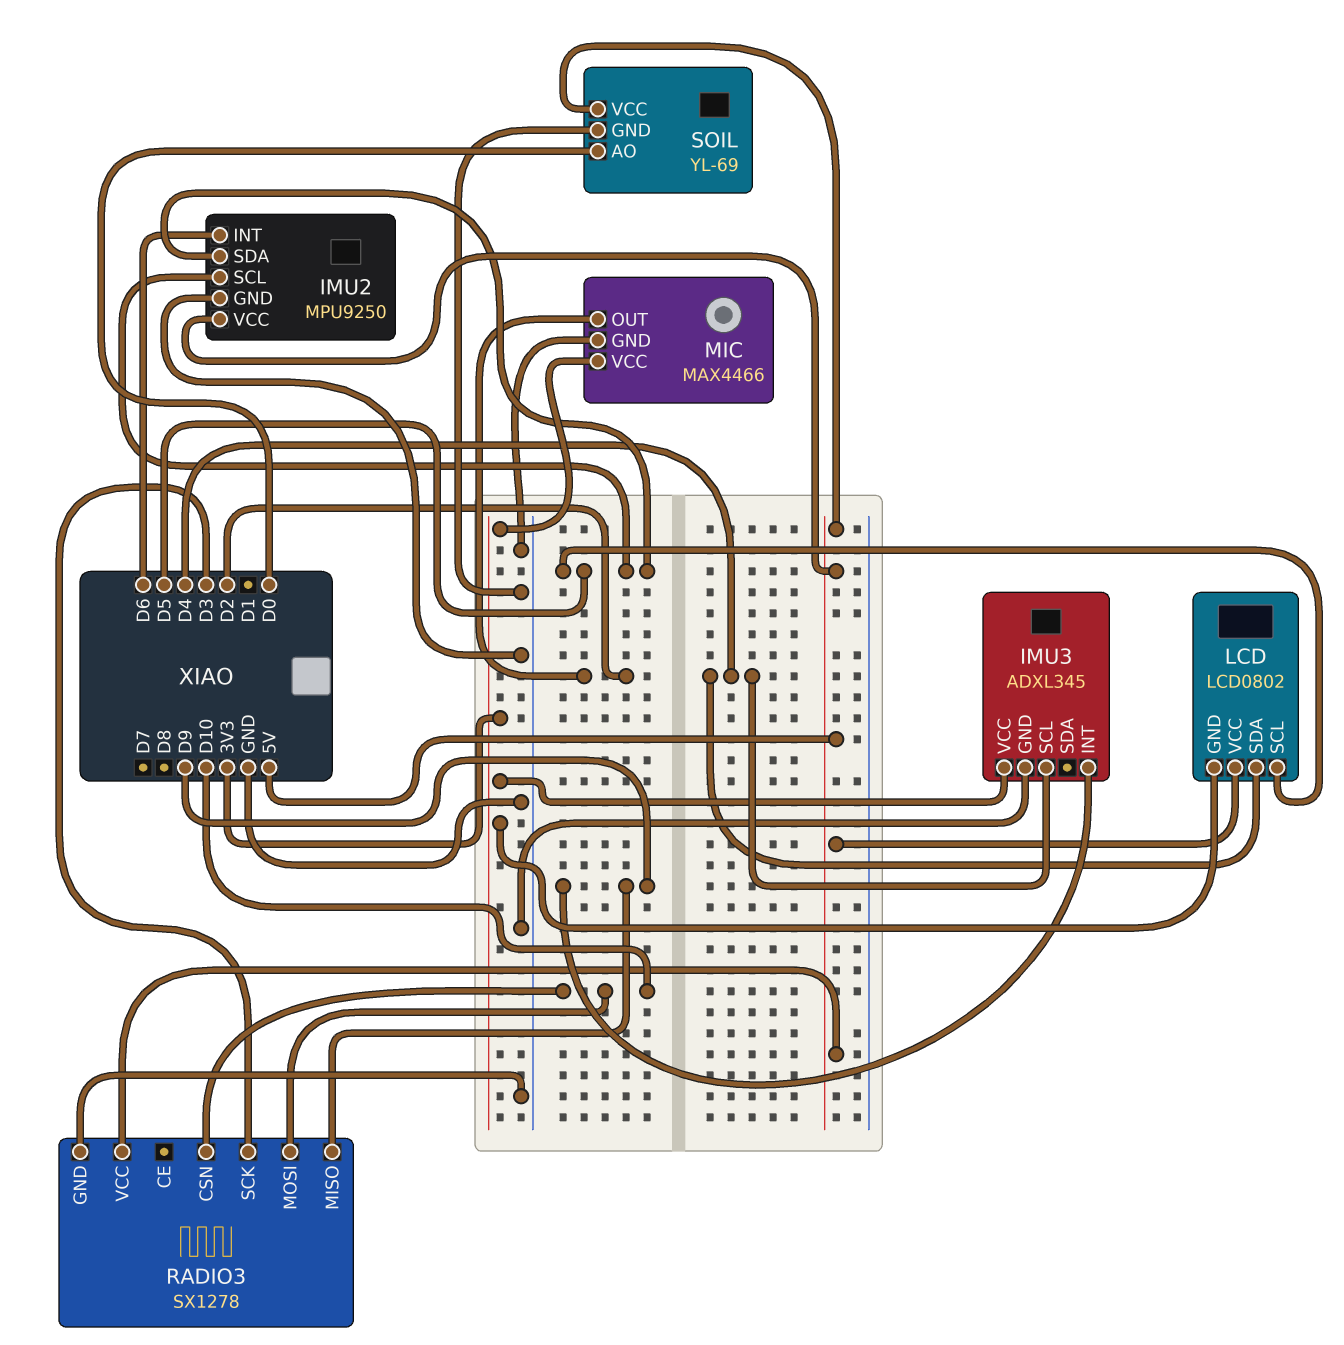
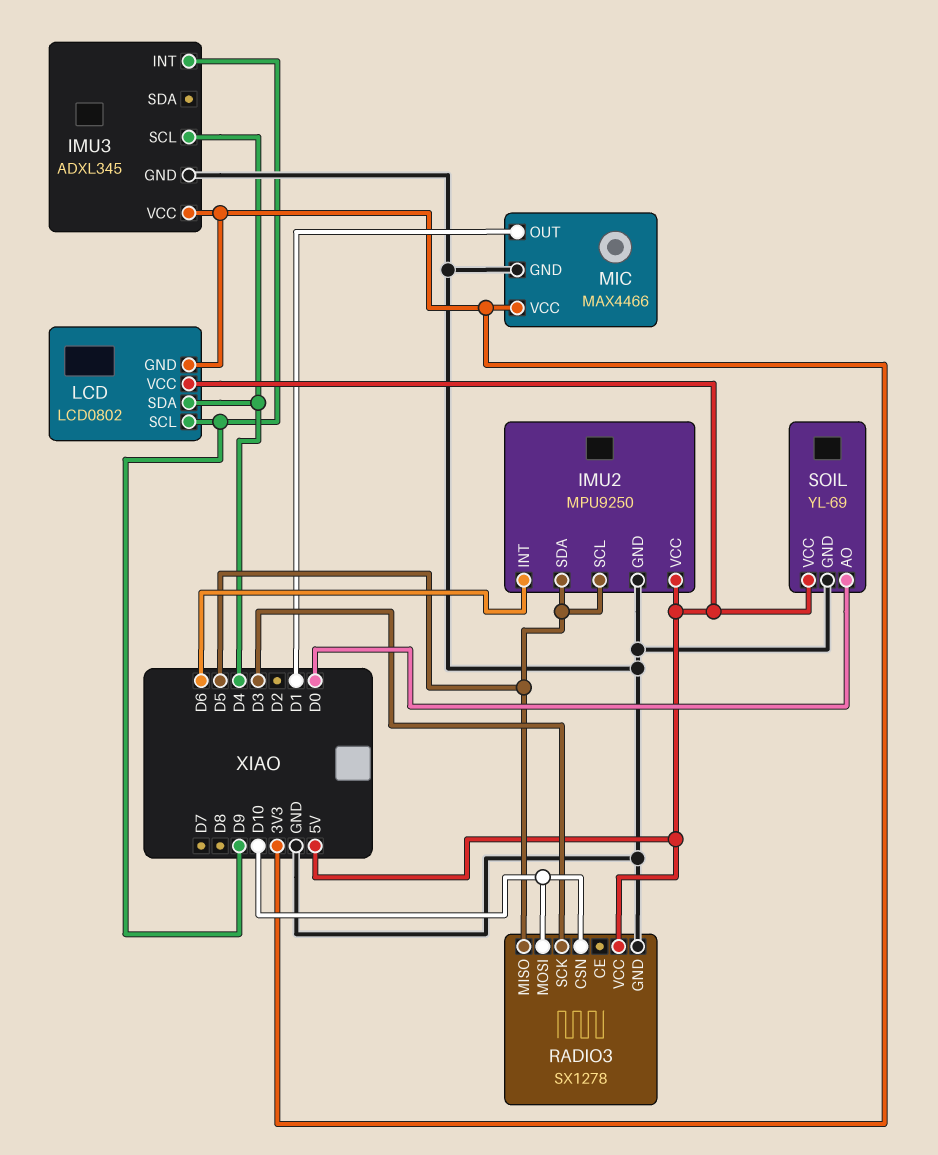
LCD pin SCL: D5 -> D9
MIC pin OUT: D2 -> D1
RADIO3 pin MISO: D9 -> D5

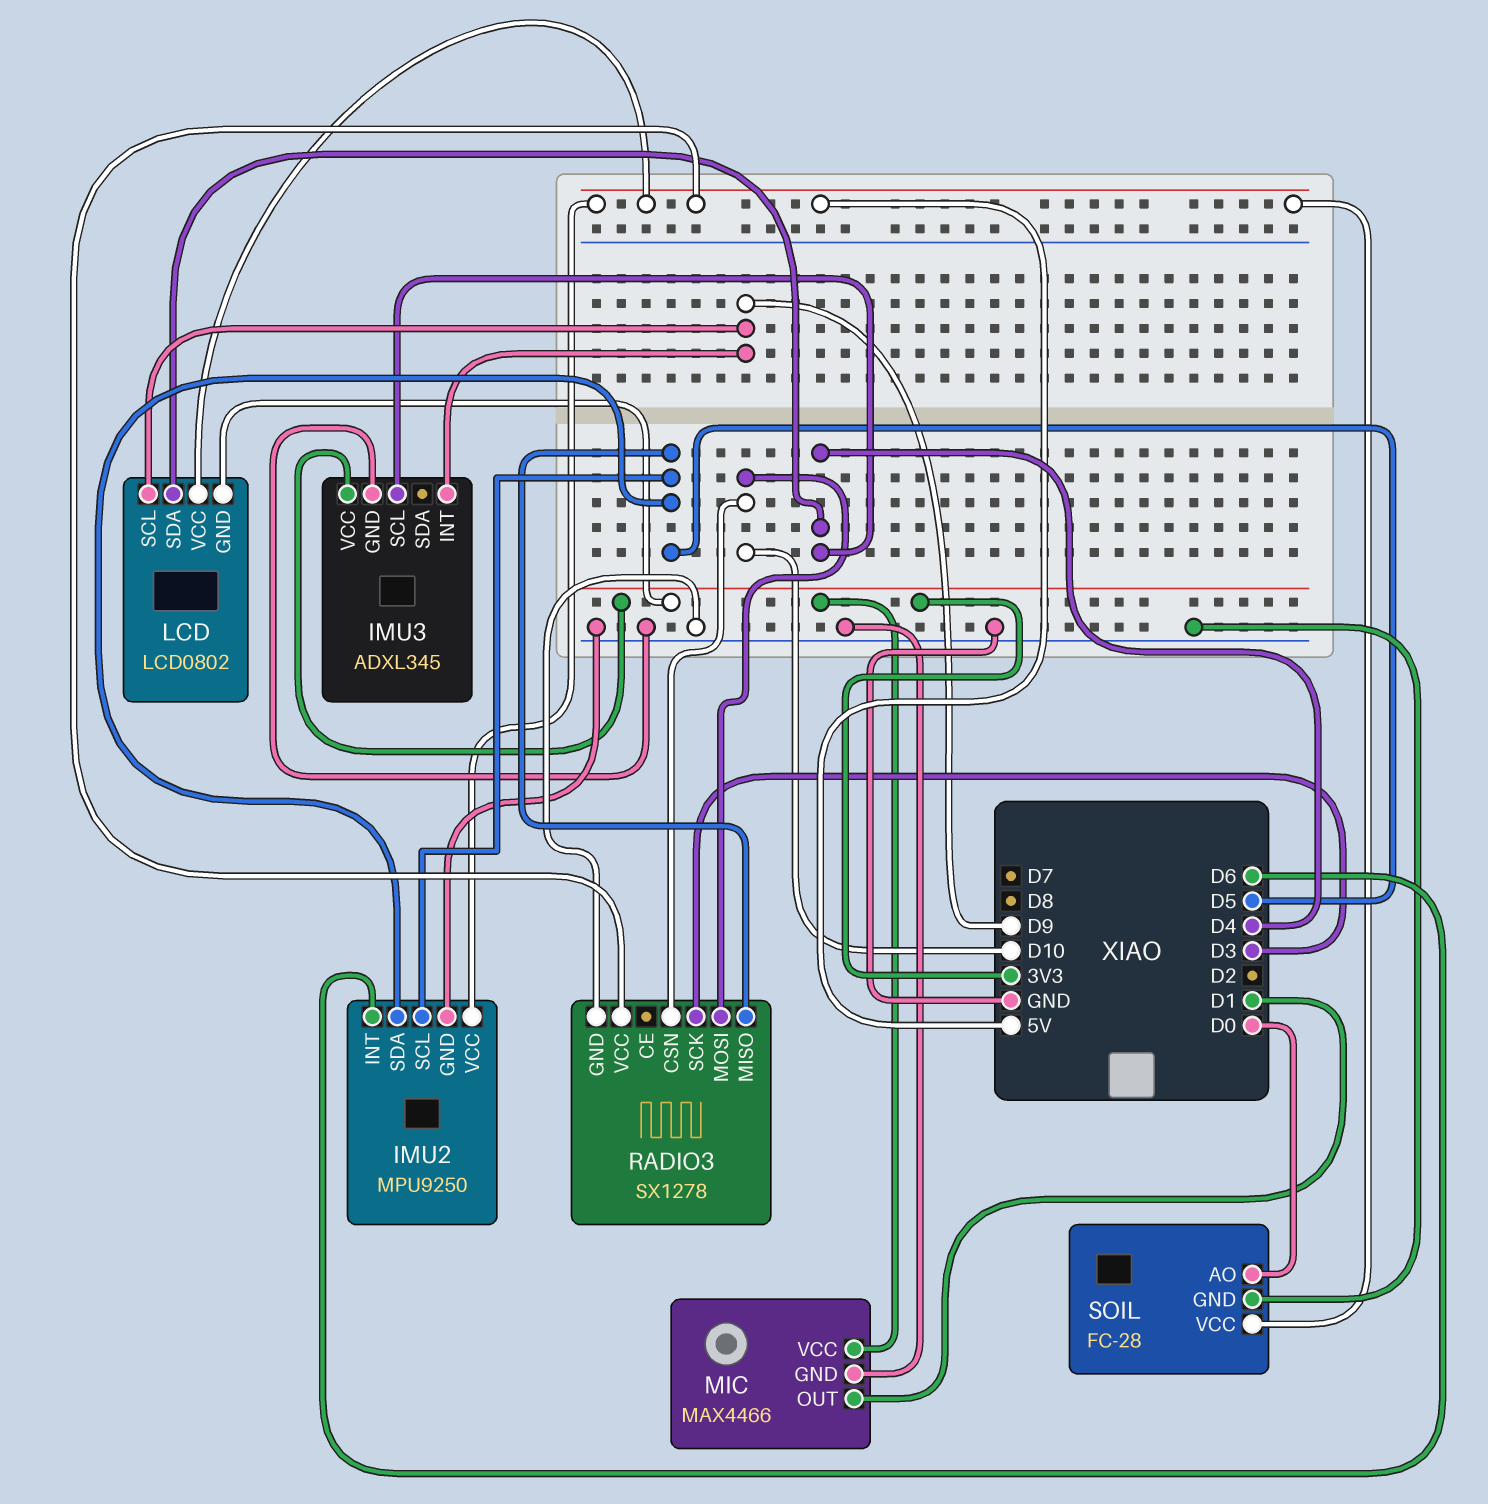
SOIL: YL-69 -> FC-28

